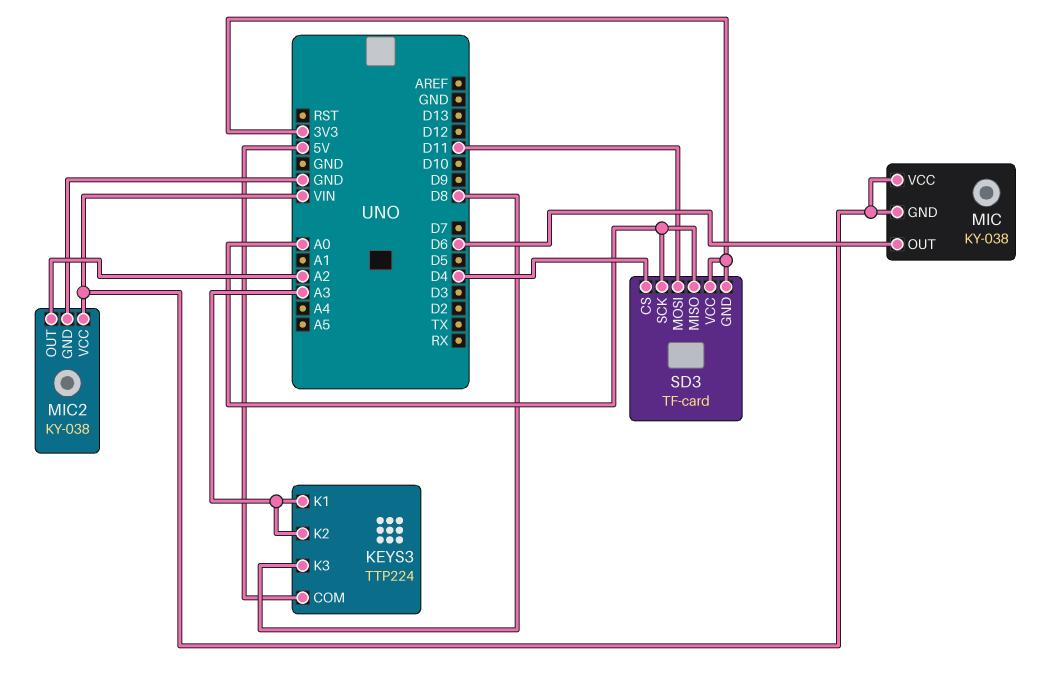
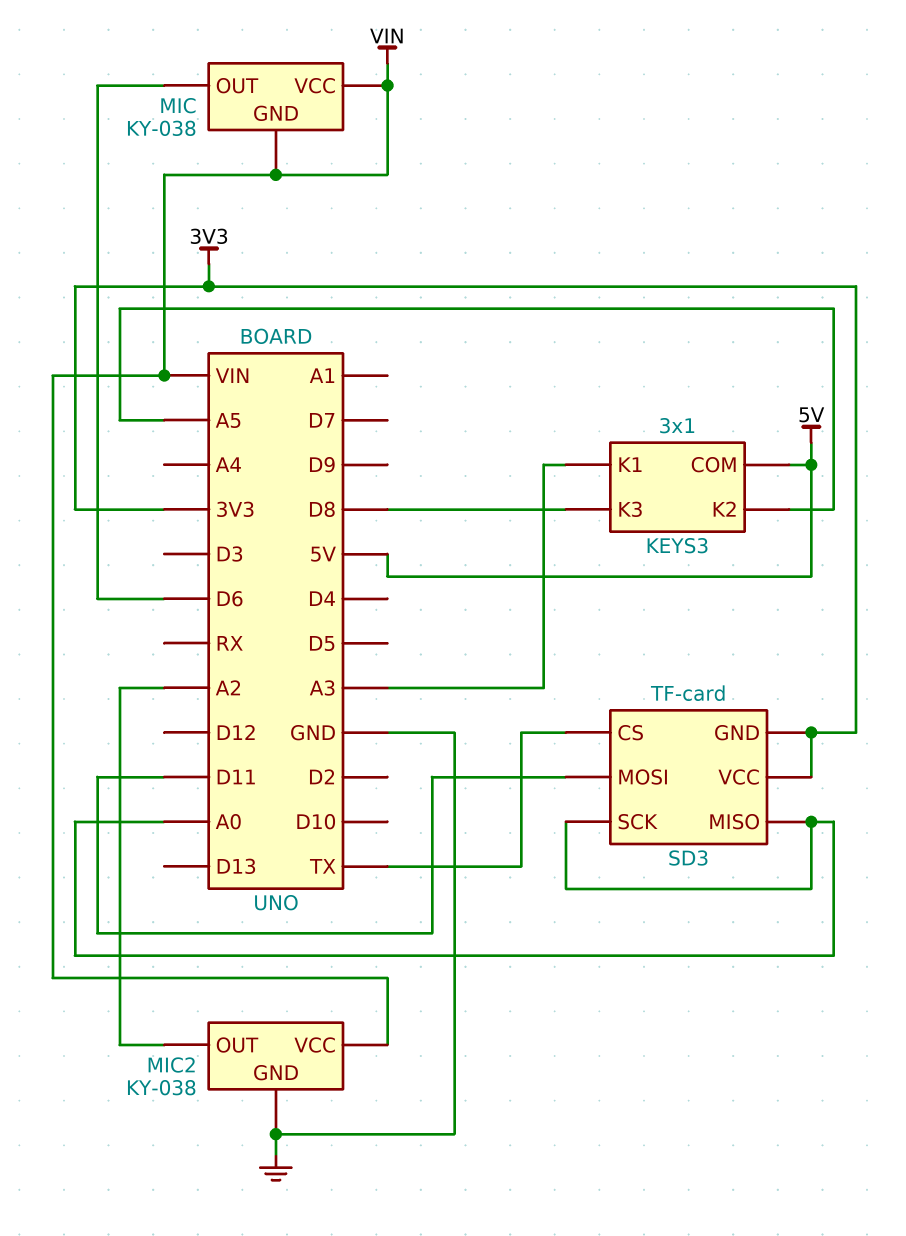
KEYS3: TTP224 -> 3x1
KEYS3 pin K2: A3 -> A5
SD3 pin CS: D4 -> TX

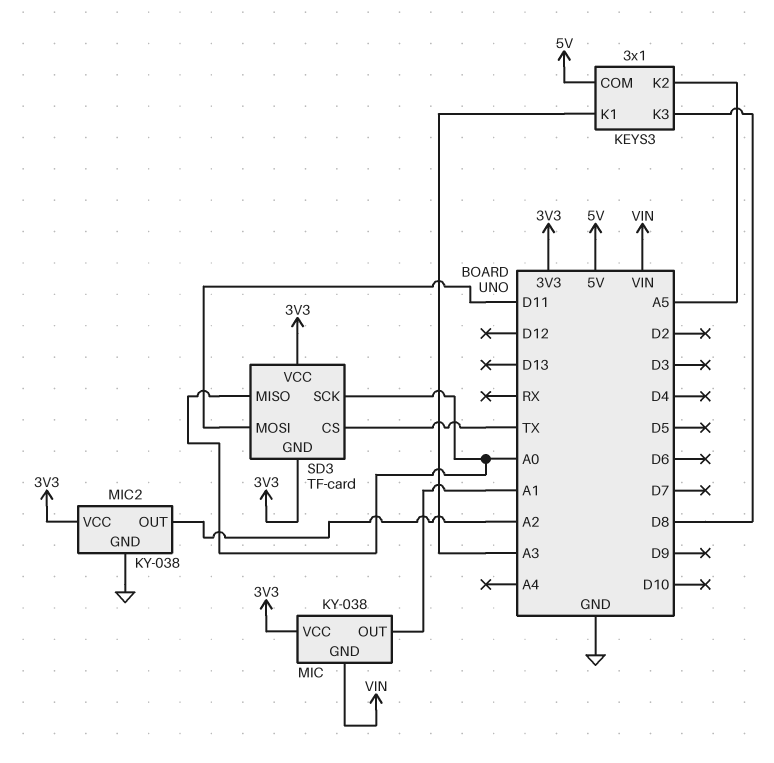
MIC pin OUT: D6 -> A1
MIC pin VCC: VIN -> 3V3
MIC2 pin VCC: VIN -> 3V3

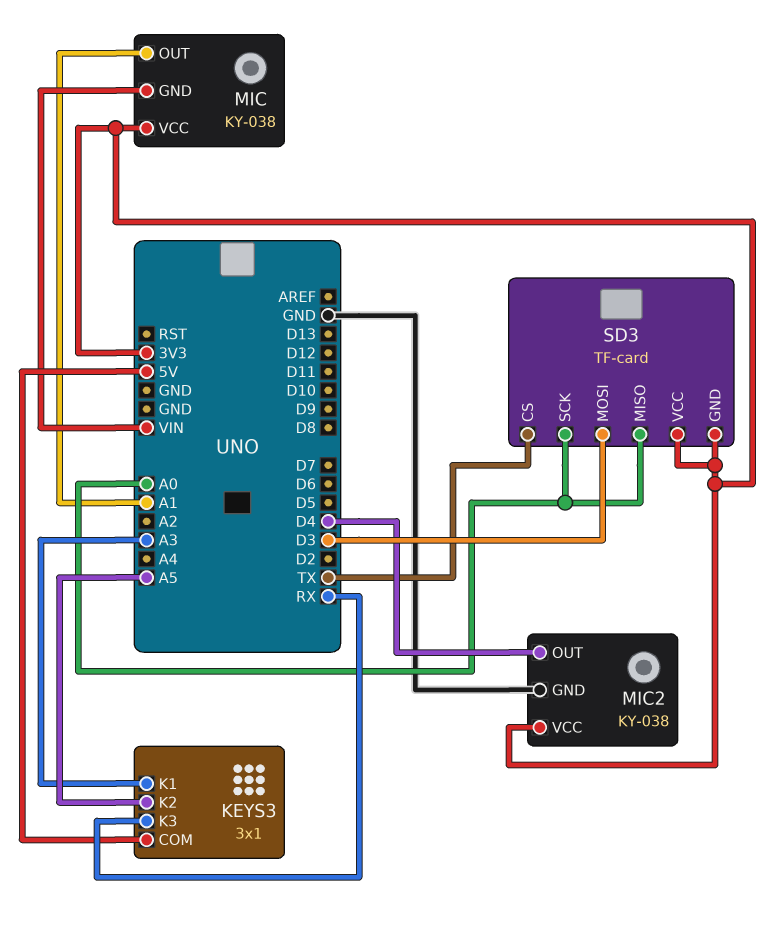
KEYS3 pin K3: D8 -> RX
MIC2 pin OUT: A2 -> D4
SD3 pin MOSI: D11 -> D3

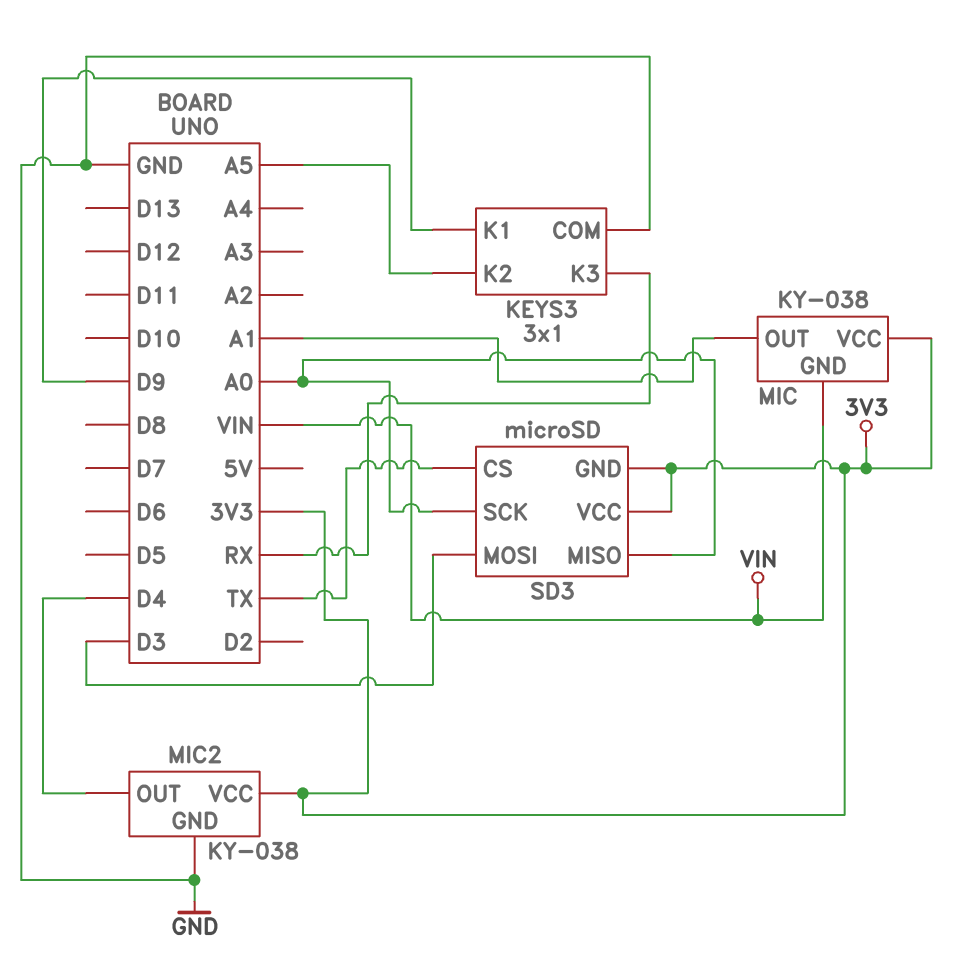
KEYS3 pin COM: 5V -> GND
KEYS3 pin K1: A3 -> D9
SD3: TF-card -> microSD

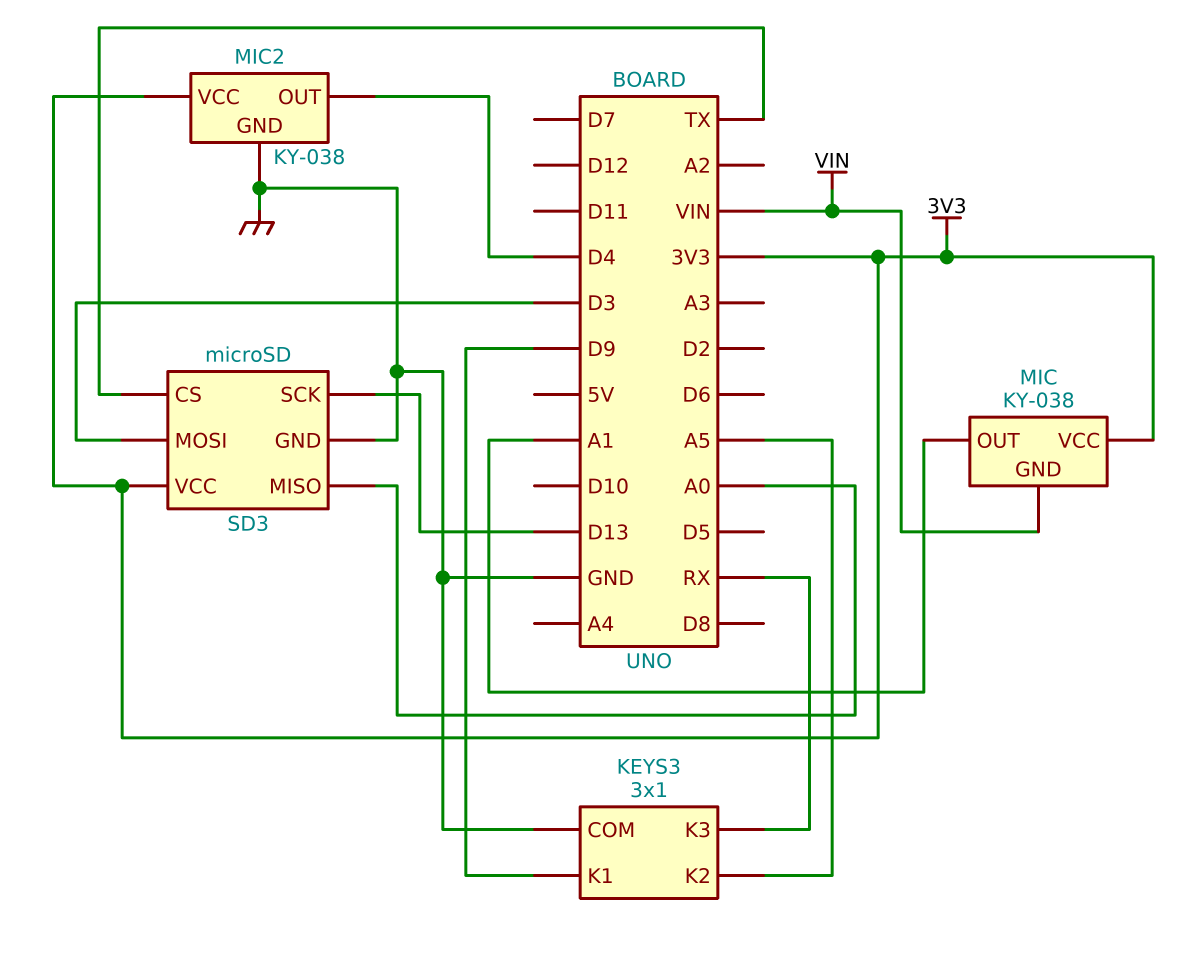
SD3 pin GND: 3V3 -> GND
SD3 pin SCK: A0 -> D13

